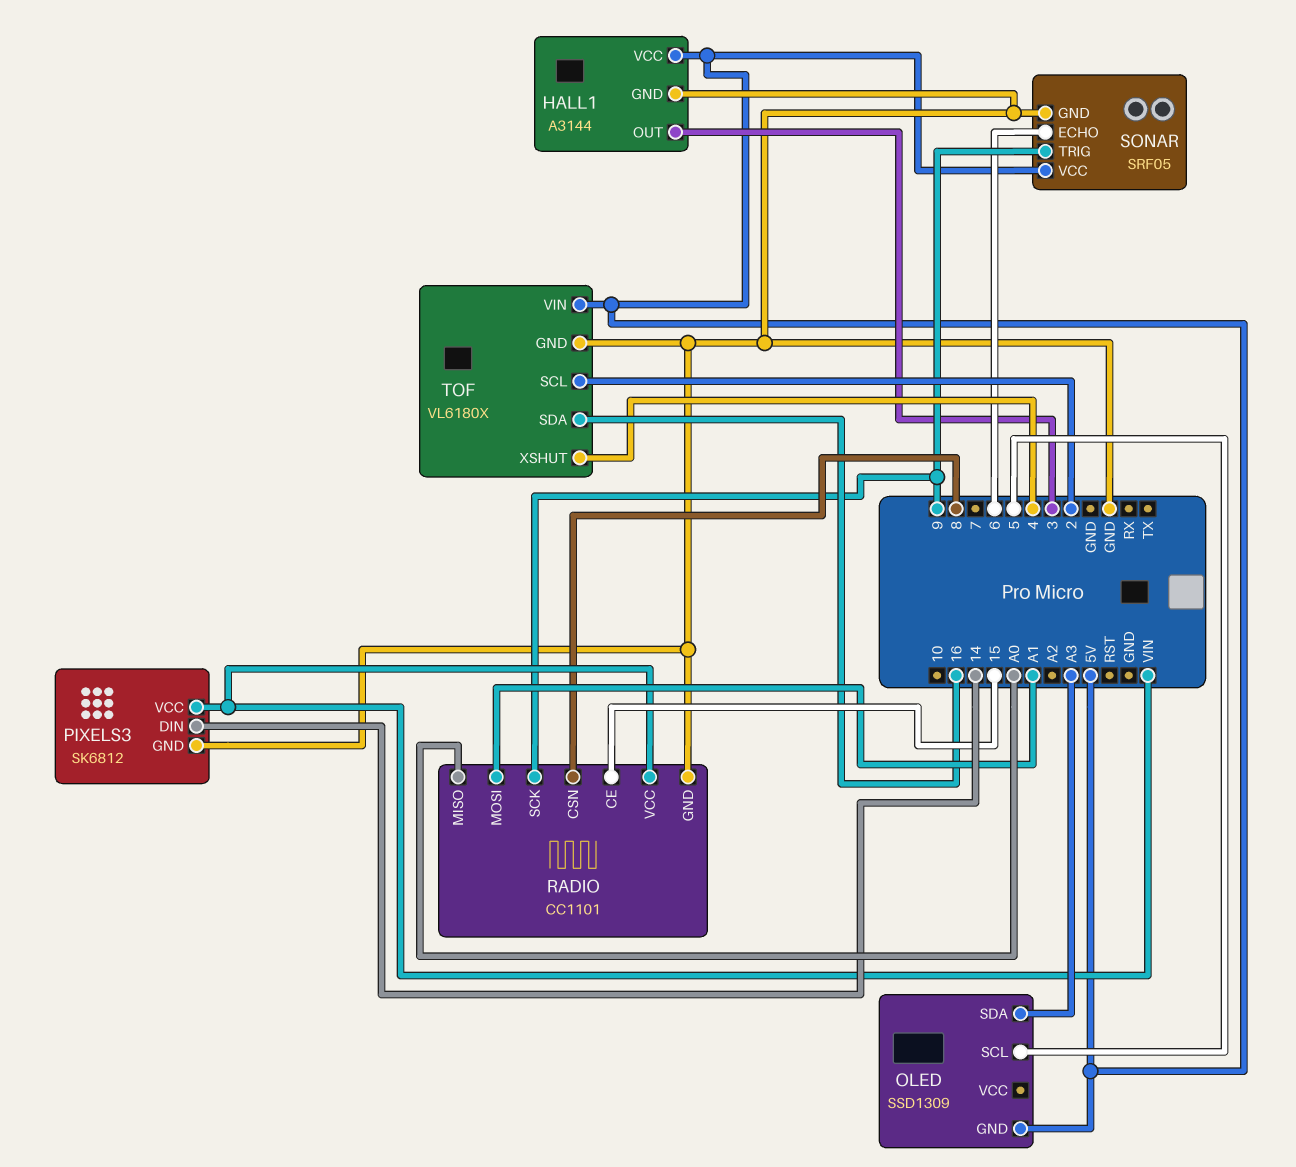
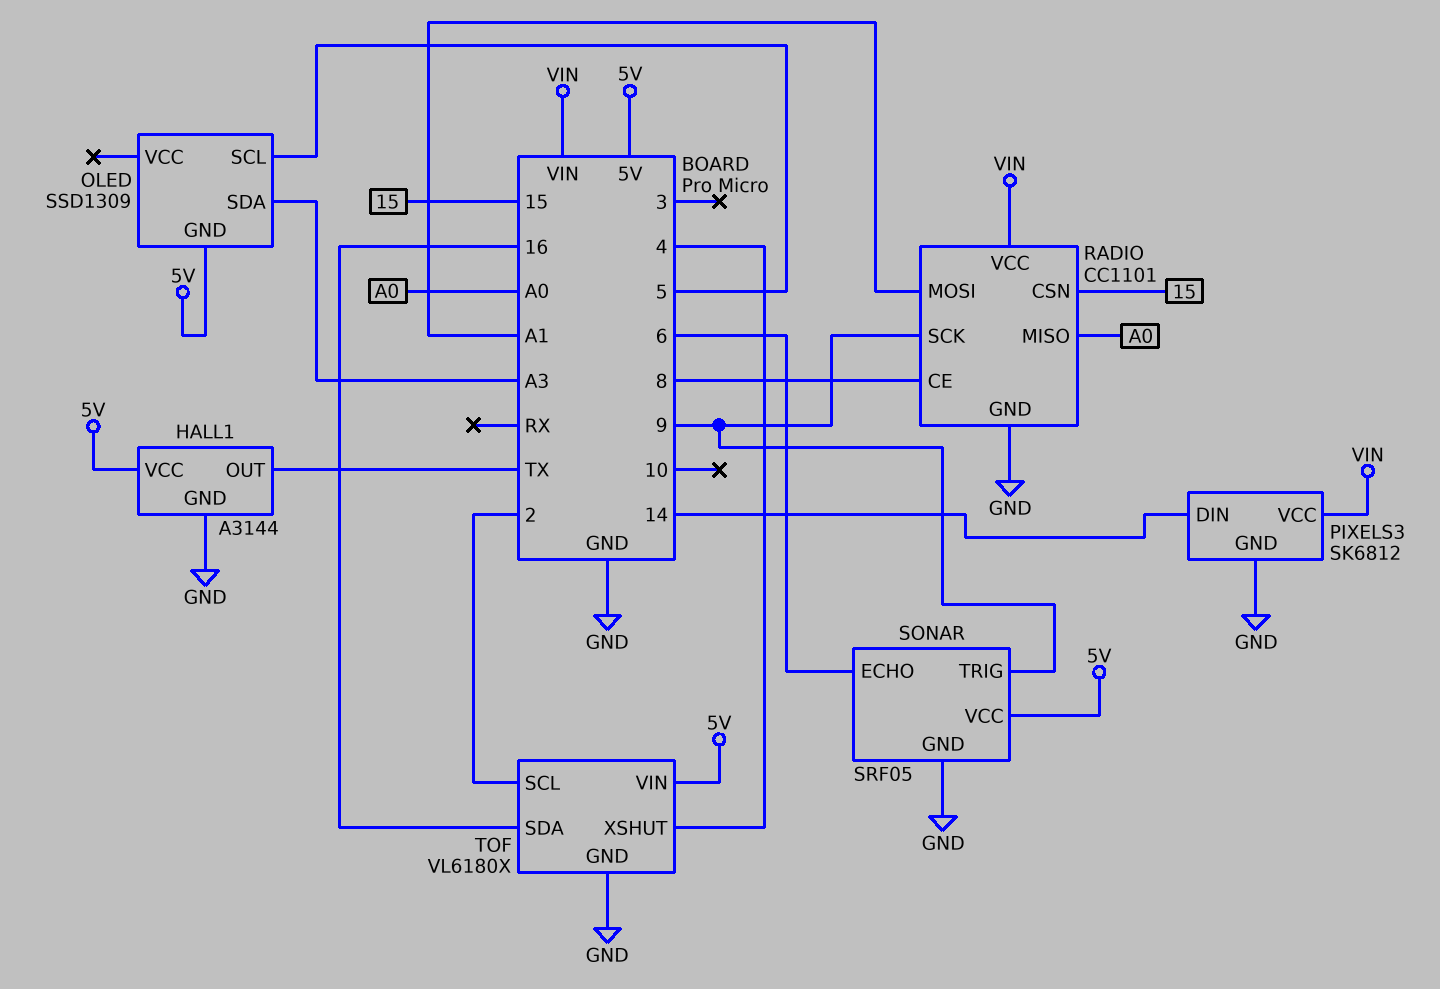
HALL1 pin OUT: 3 -> TX
RADIO pin CE: 15 -> 8
RADIO pin CSN: 8 -> 15

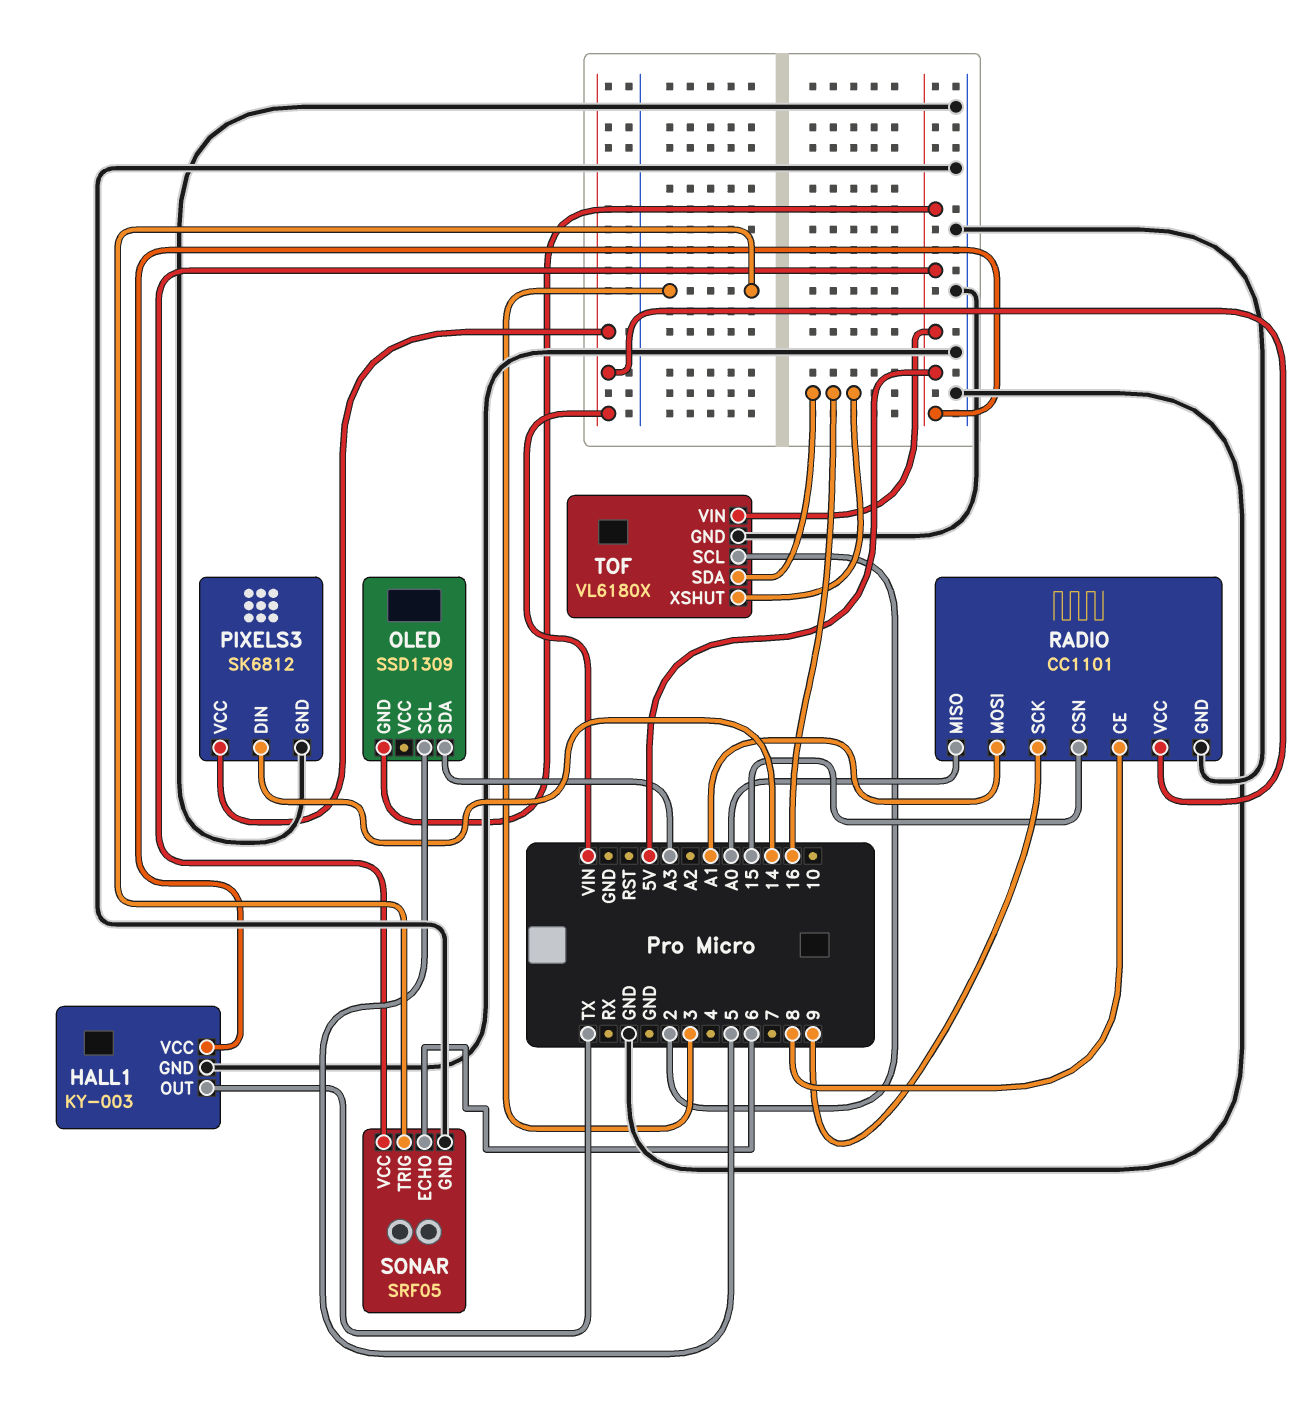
HALL1: A3144 -> KY-003
SONAR pin TRIG: 9 -> 3
TOF pin XSHUT: 4 -> 16

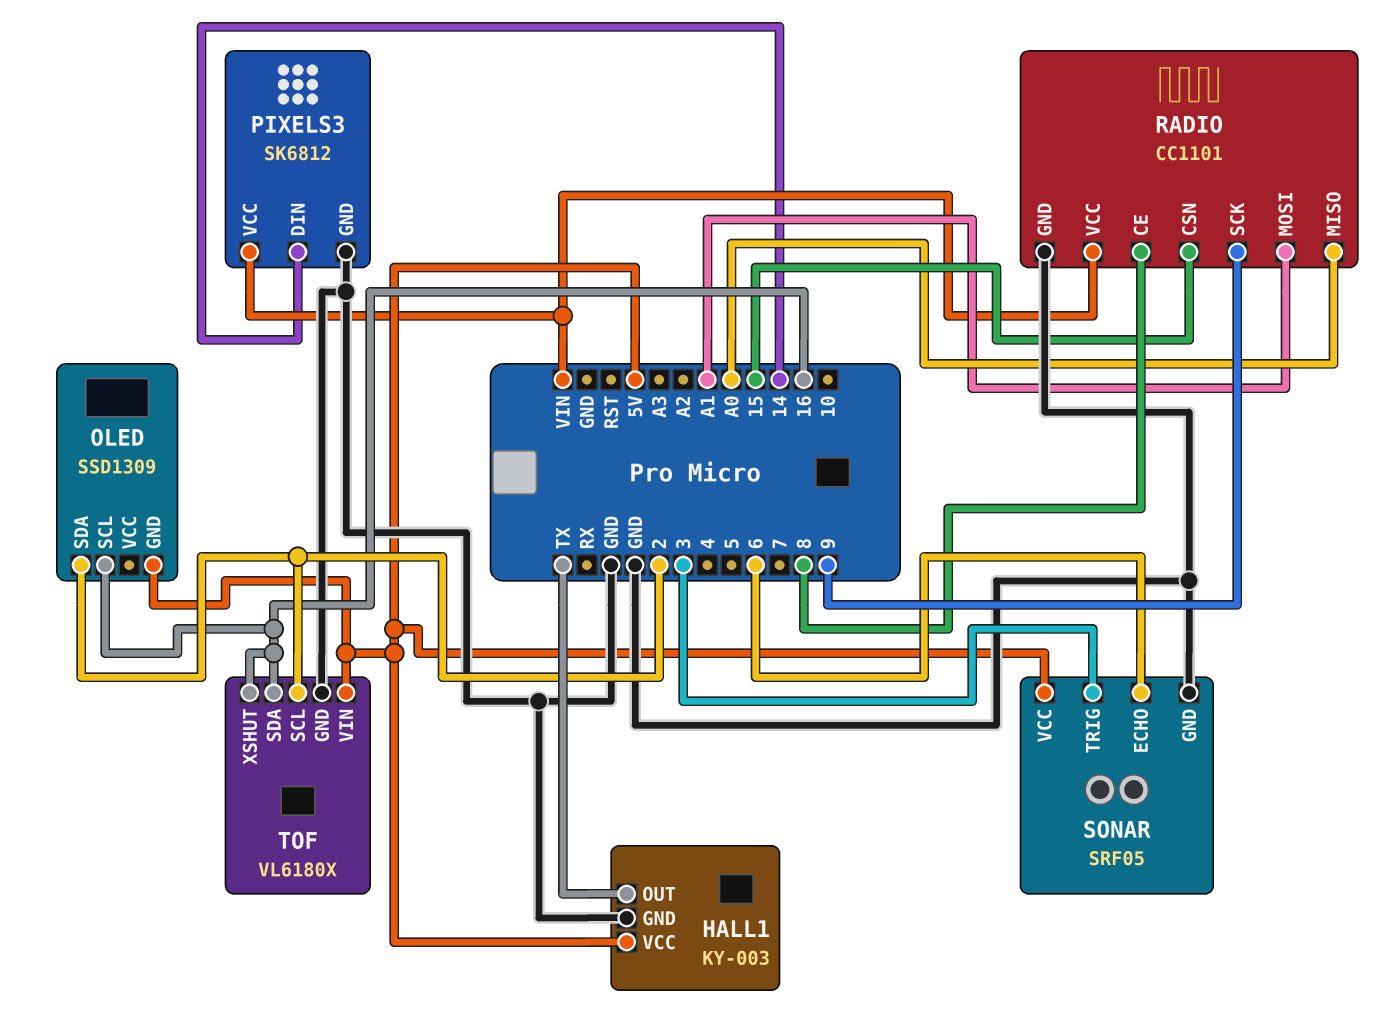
OLED pin SCL: 5 -> 16
OLED pin SDA: A3 -> 2

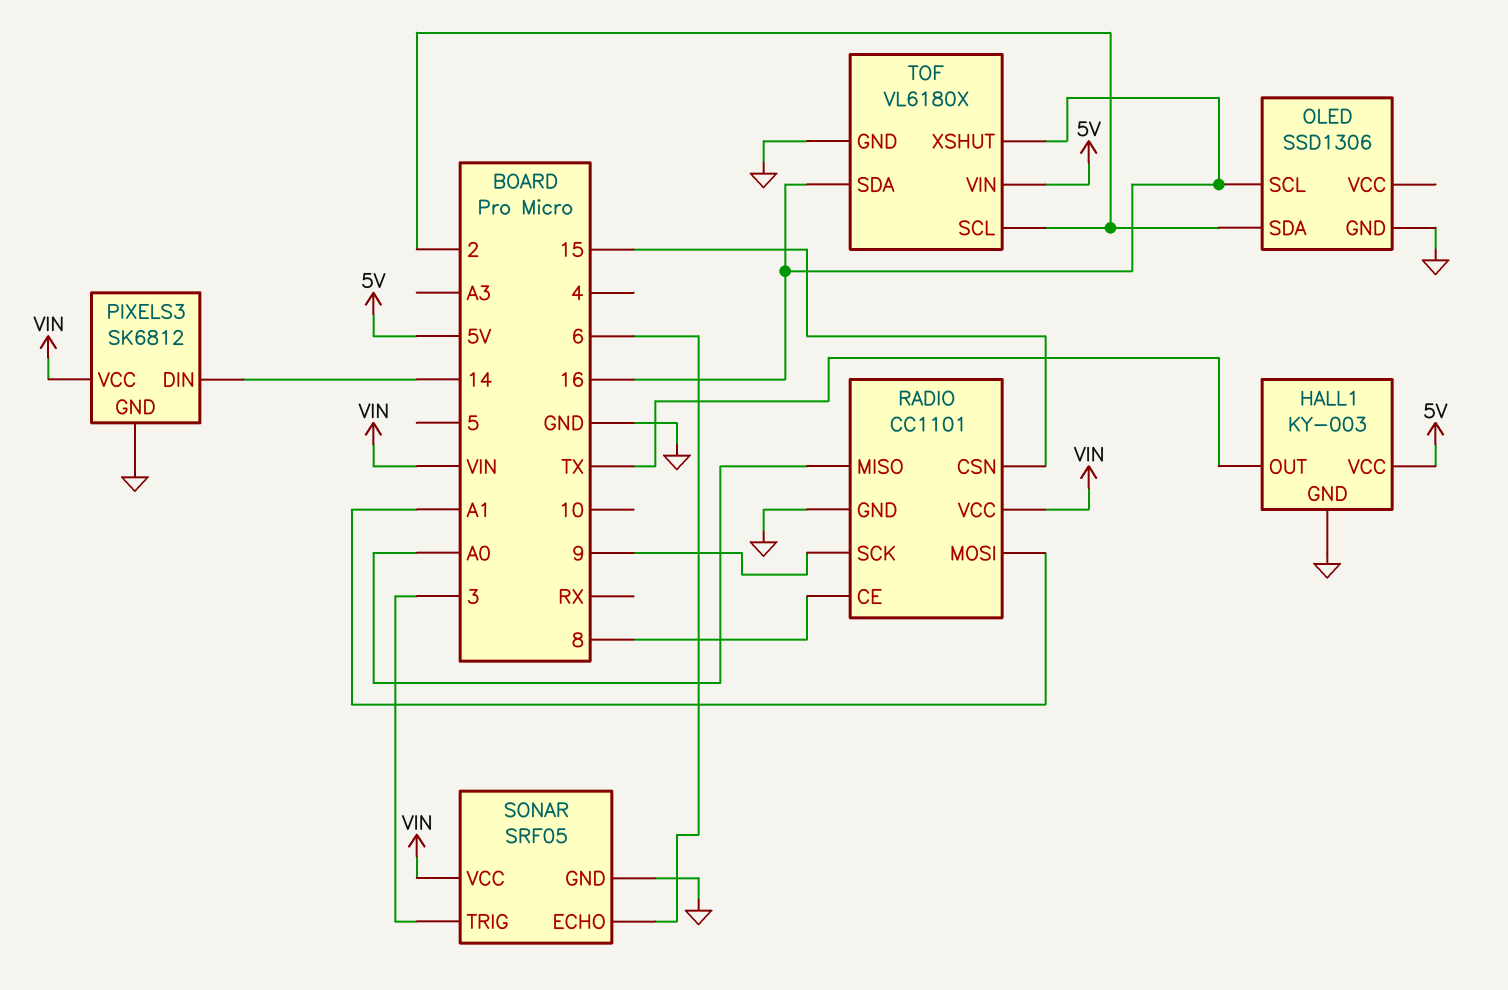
OLED: SSD1309 -> SSD1306
OLED pin GND: 5V -> GND
SONAR pin VCC: 5V -> VIN

